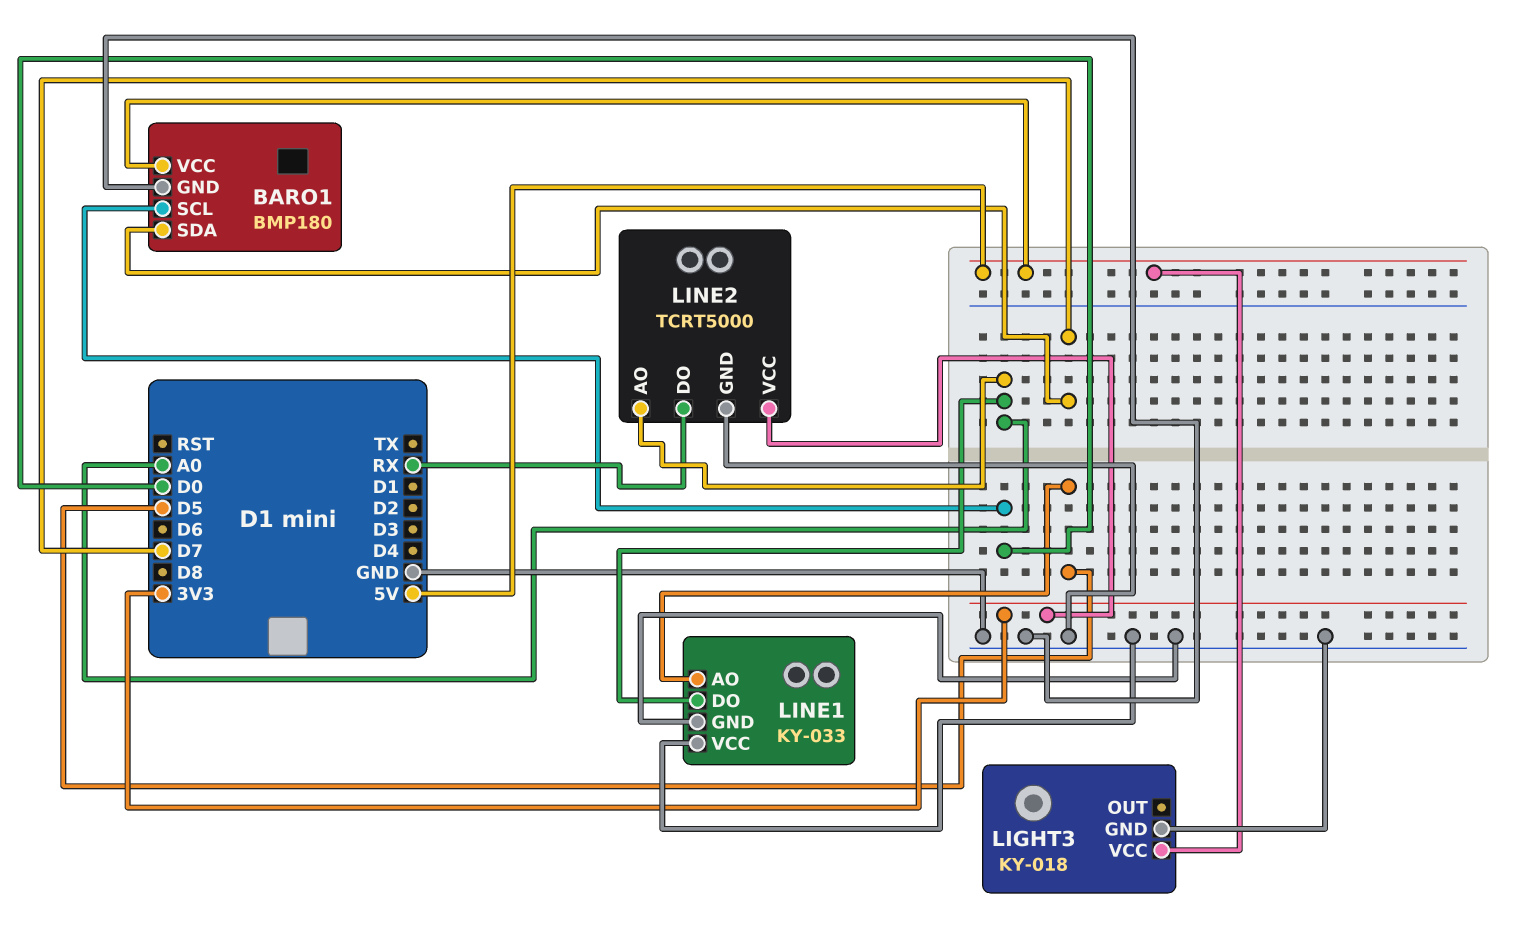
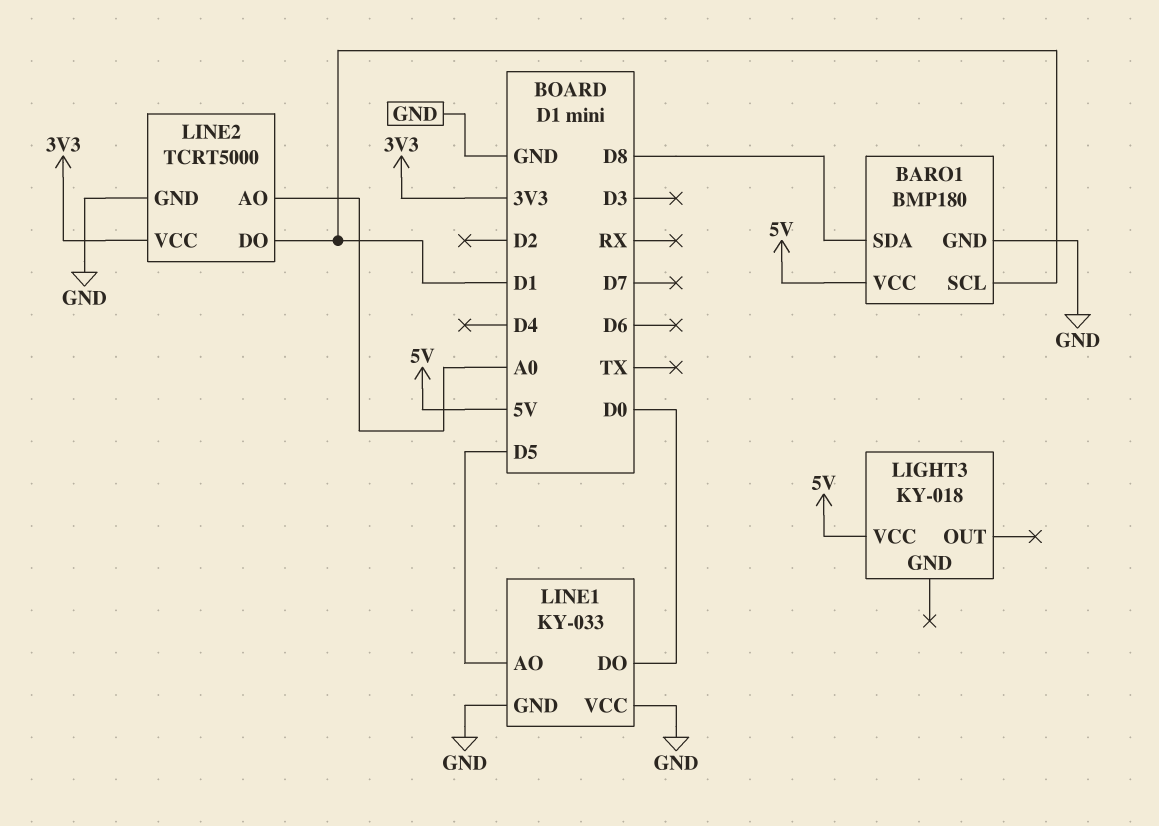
BARO1 pin SCL: D0 -> D1
BARO1 pin SDA: D7 -> D8
LIGHT3 pin GND: GND -> none
LINE1 pin DO: A0 -> D0
LINE2 pin DO: RX -> D1

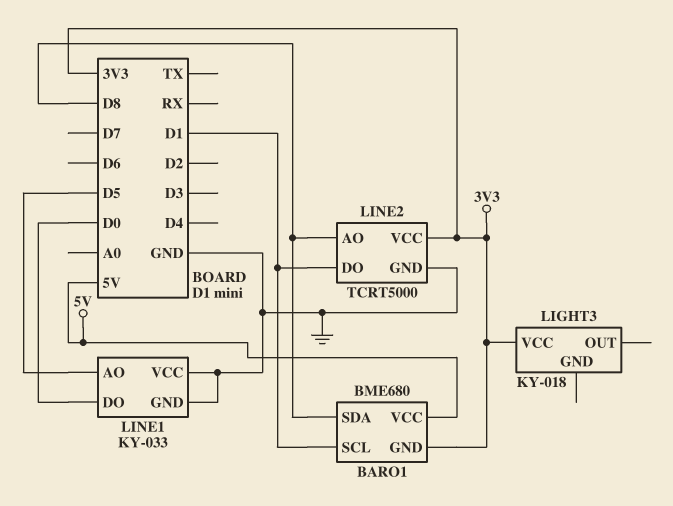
BARO1: BMP180 -> BME680
BARO1 pin GND: GND -> 3V3
LIGHT3 pin VCC: 5V -> 3V3
LINE2 pin AO: A0 -> D8

